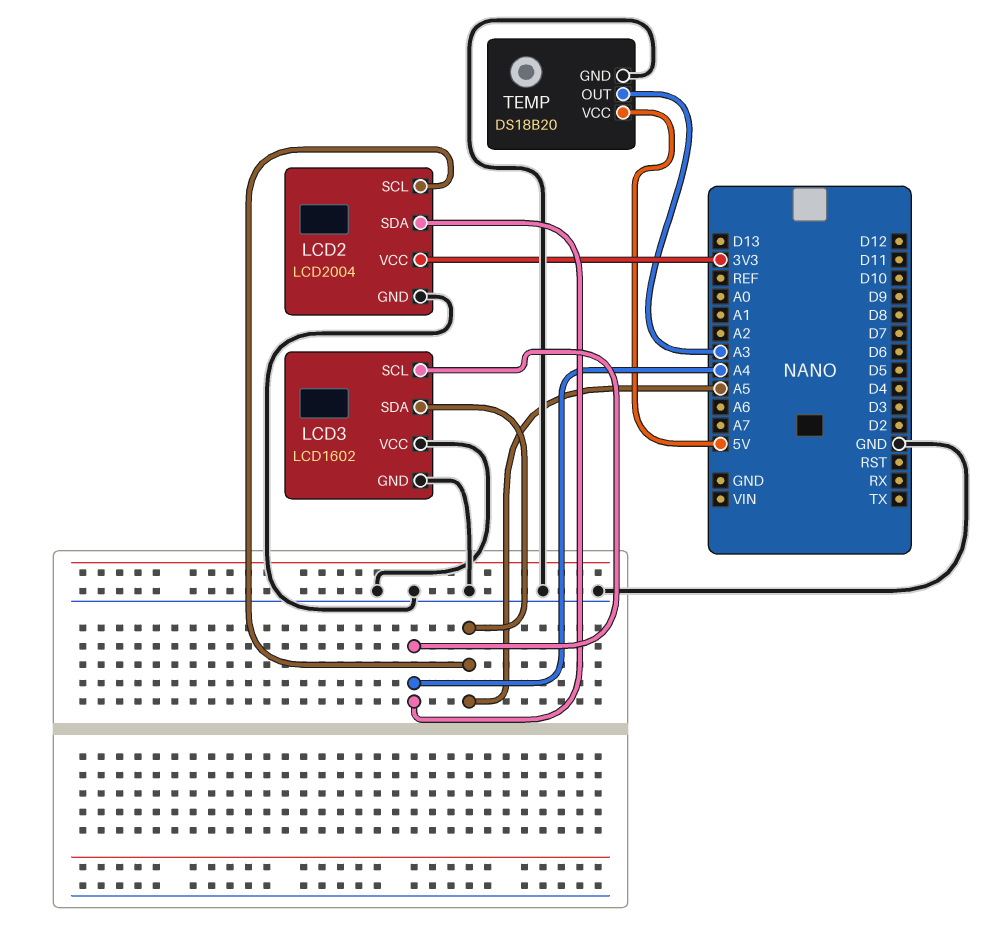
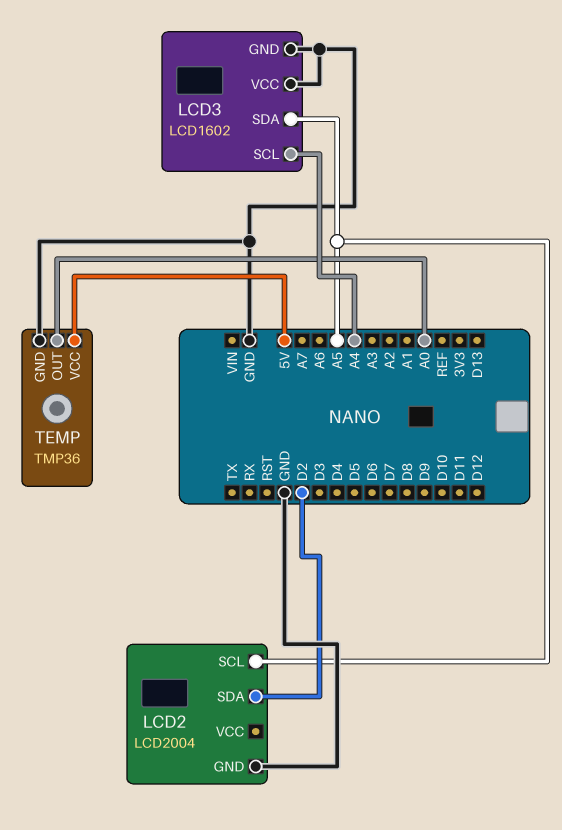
LCD2 pin SDA: A4 -> D2
LCD2 pin VCC: 3V3 -> none
TEMP: DS18B20 -> TMP36
TEMP pin OUT: A3 -> A0

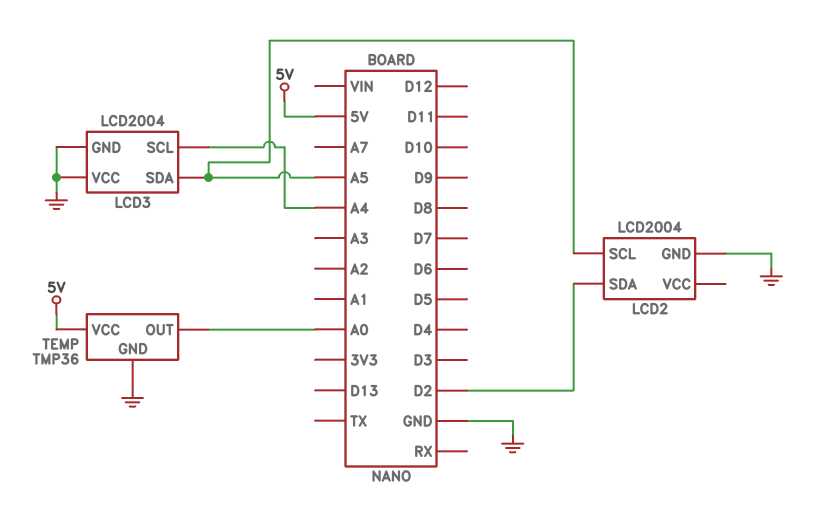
LCD3: LCD1602 -> LCD2004

